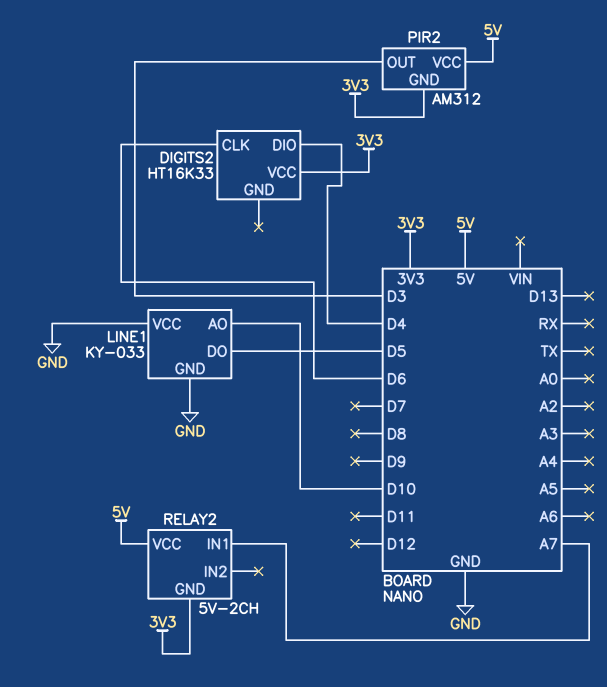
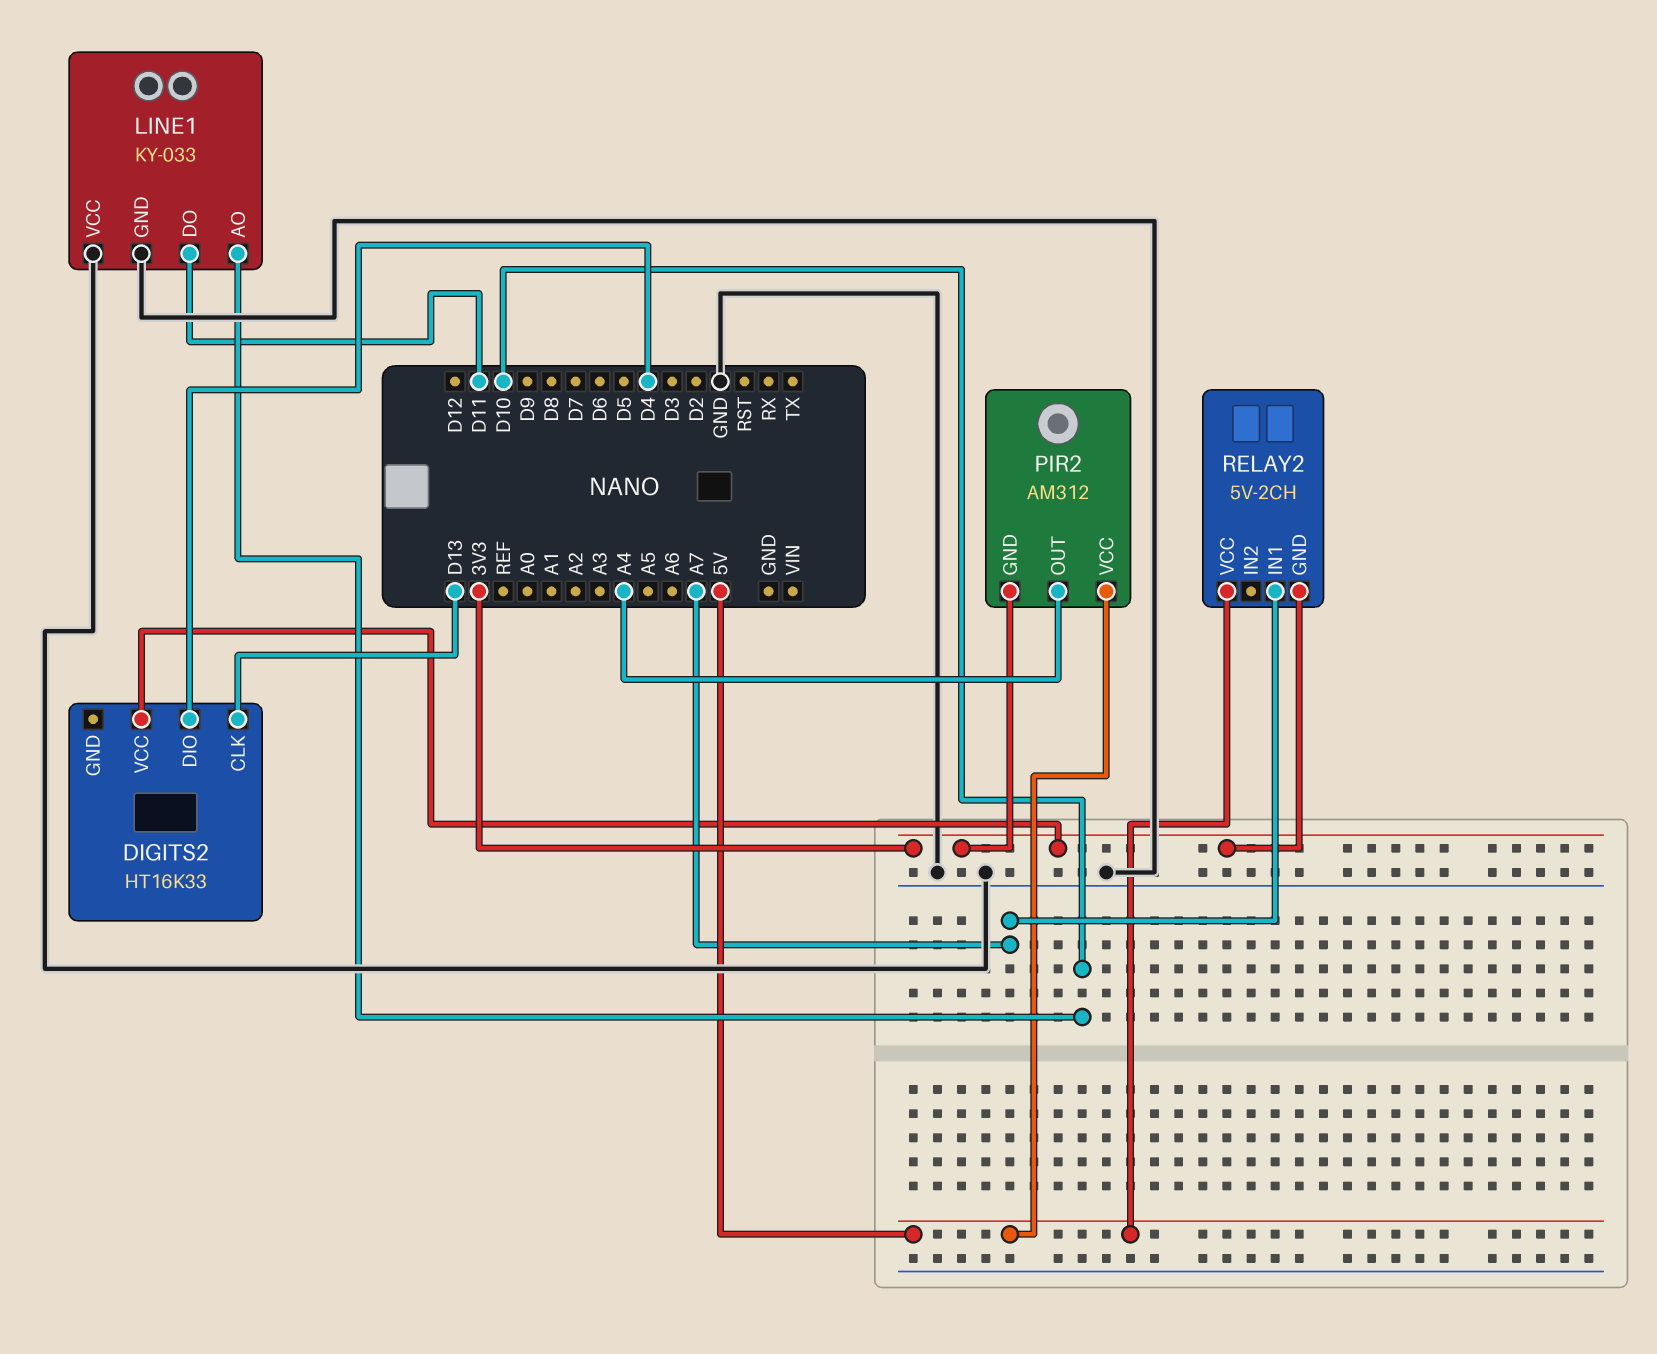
DIGITS2 pin CLK: D6 -> D13
LINE1 pin DO: D5 -> D11
PIR2 pin OUT: D3 -> A4

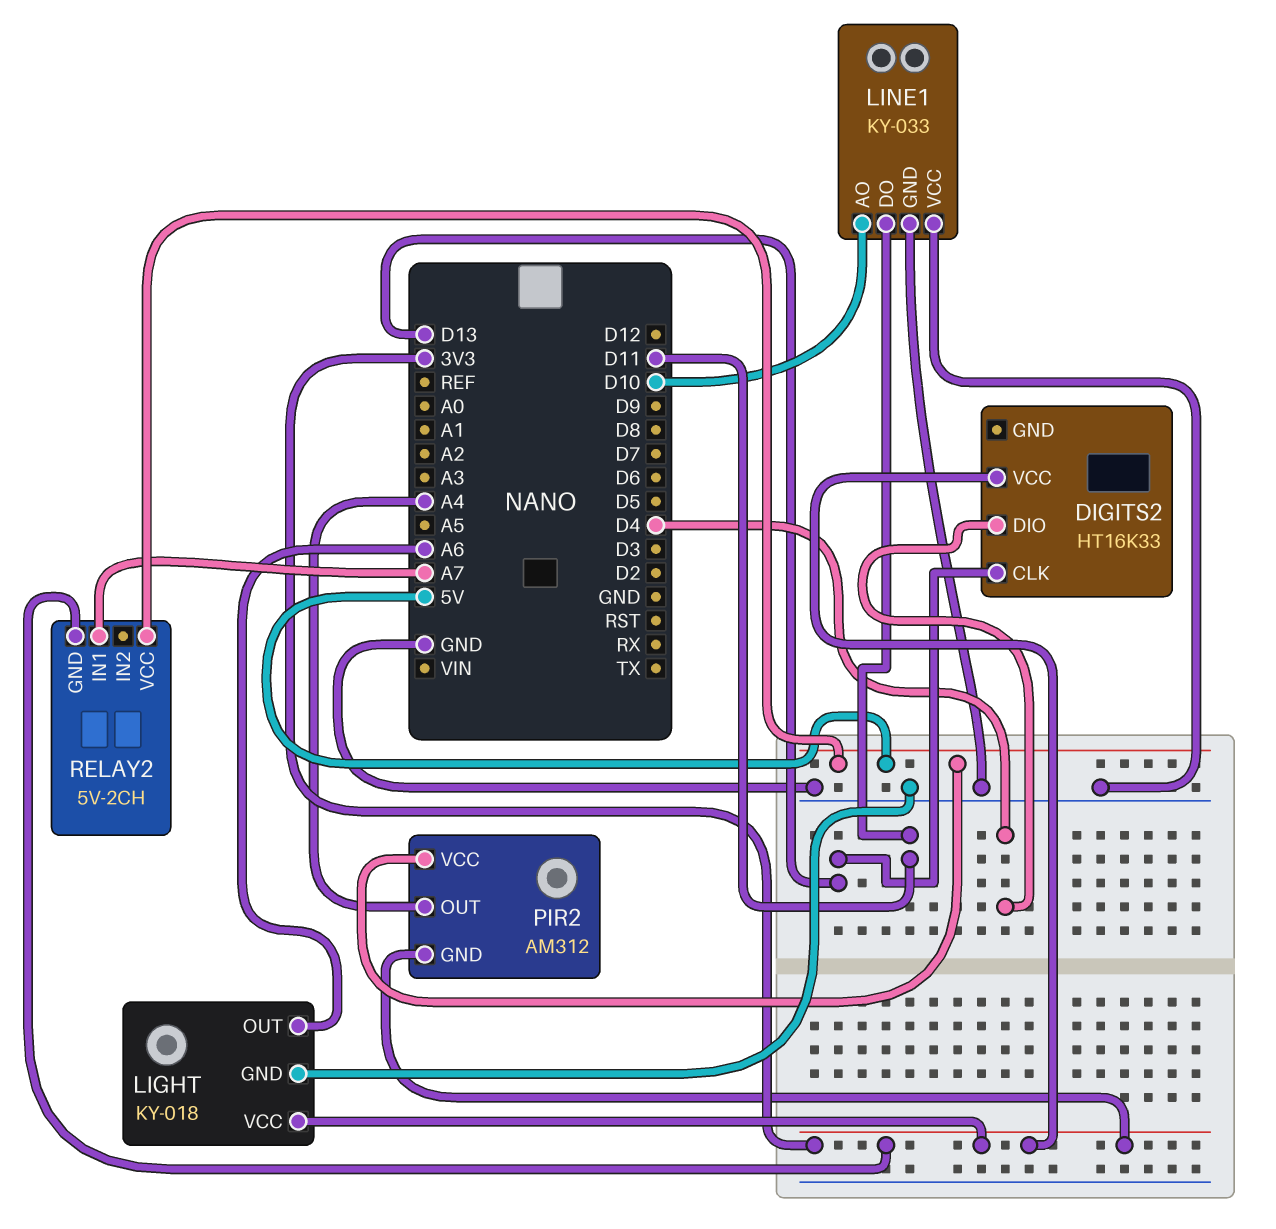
LIGHT: none -> KY-018
LIGHT pin GND: none -> GND
LIGHT pin OUT: none -> A6
LIGHT pin VCC: none -> 3V3

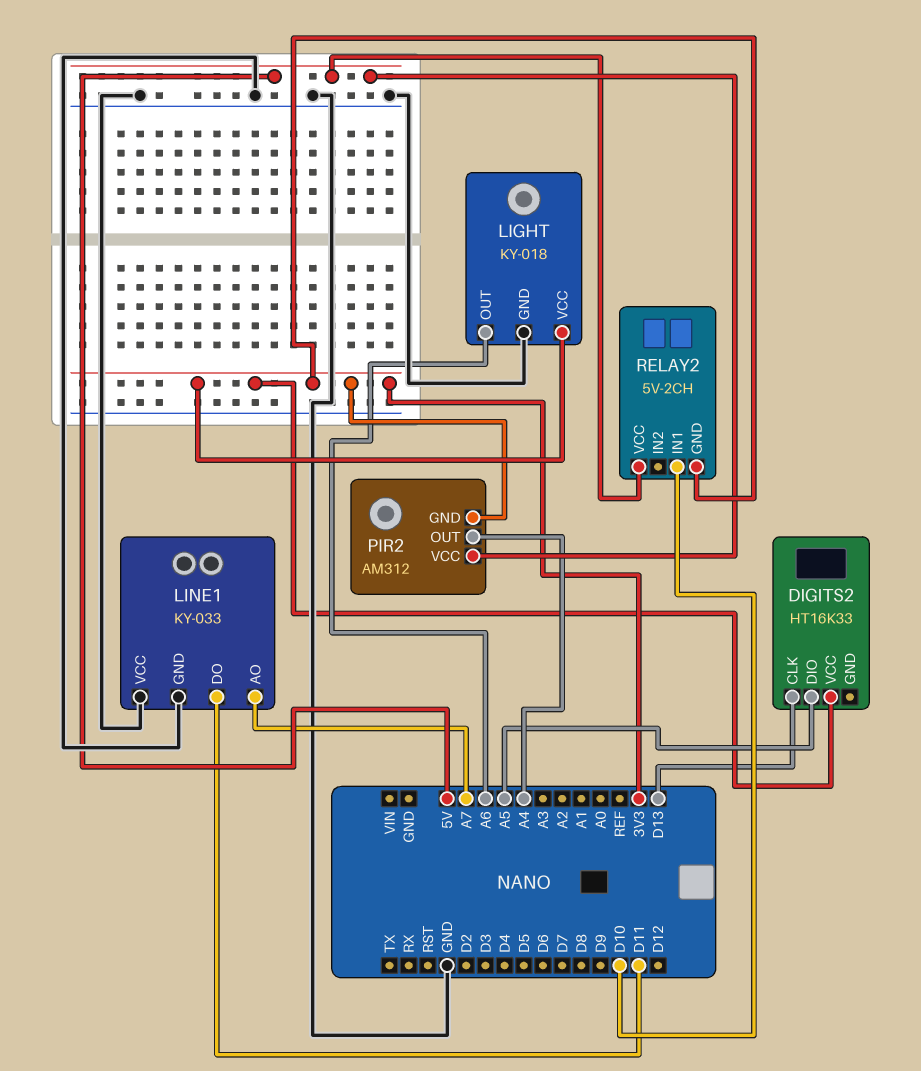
DIGITS2 pin DIO: D4 -> A5
LINE1 pin AO: D10 -> A7
RELAY2 pin IN1: A7 -> D10

